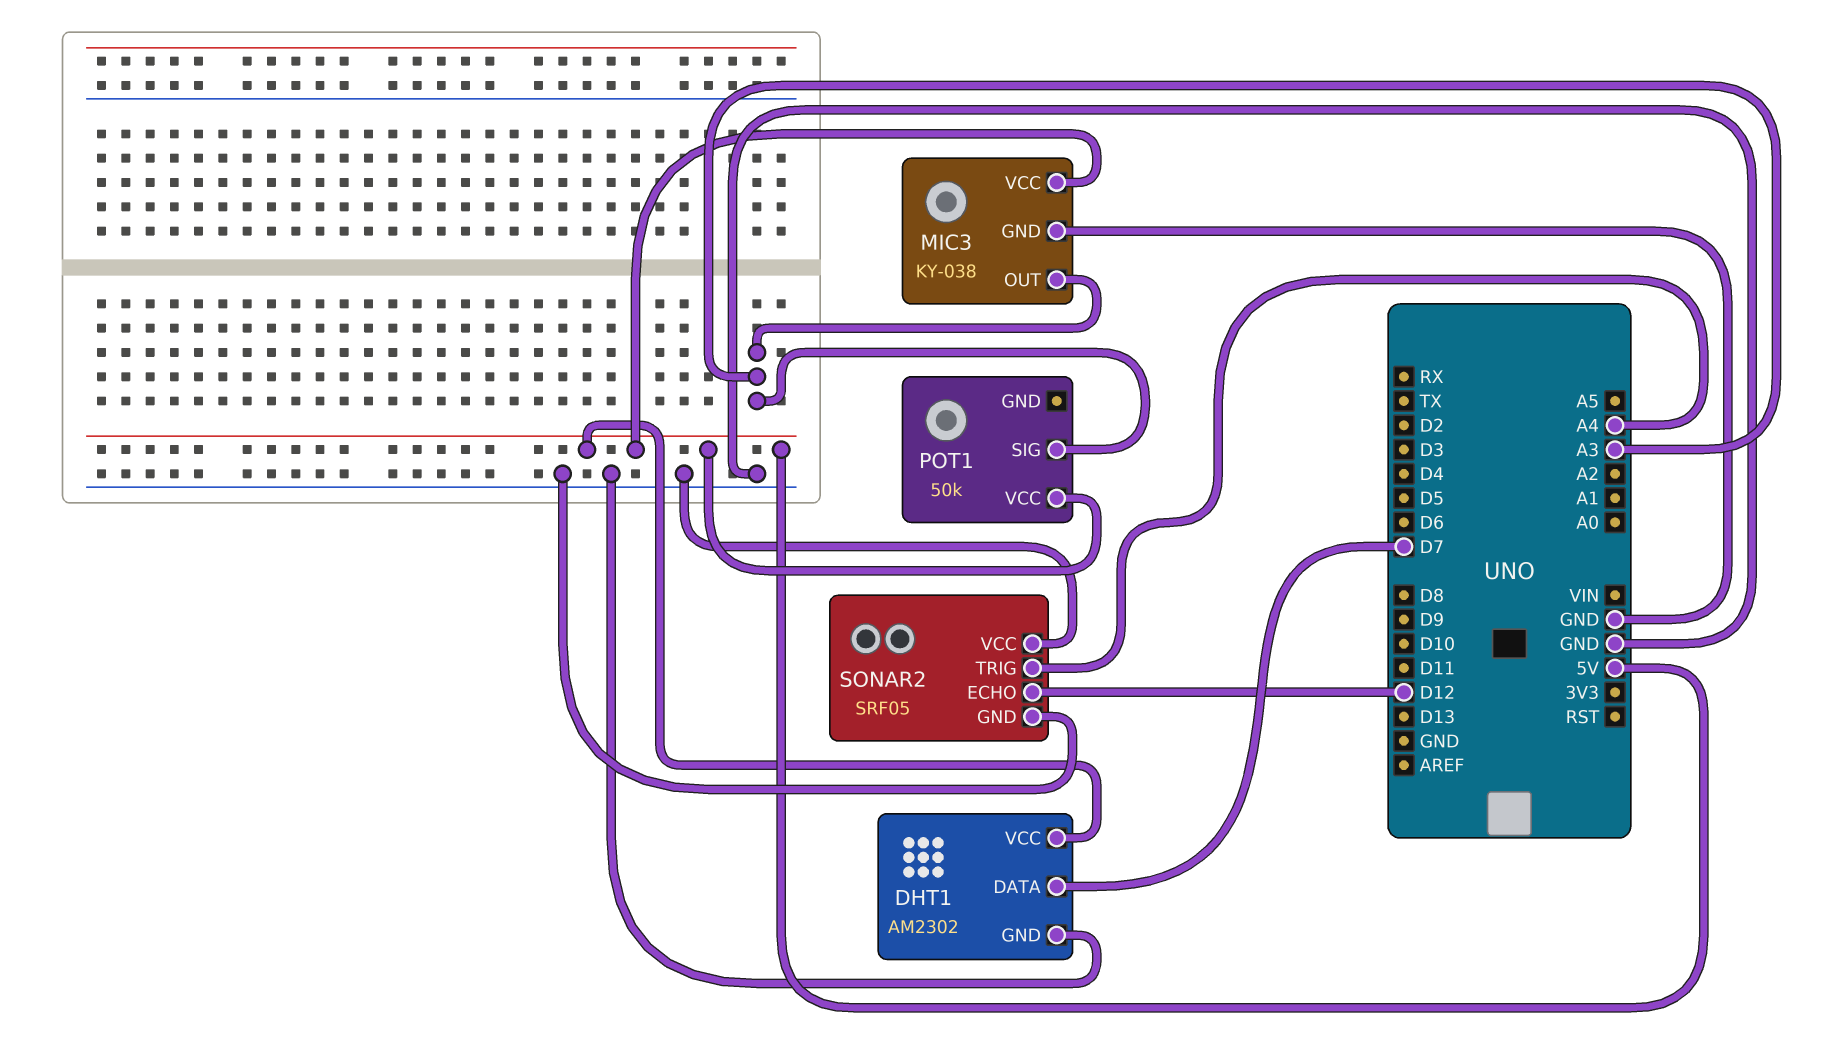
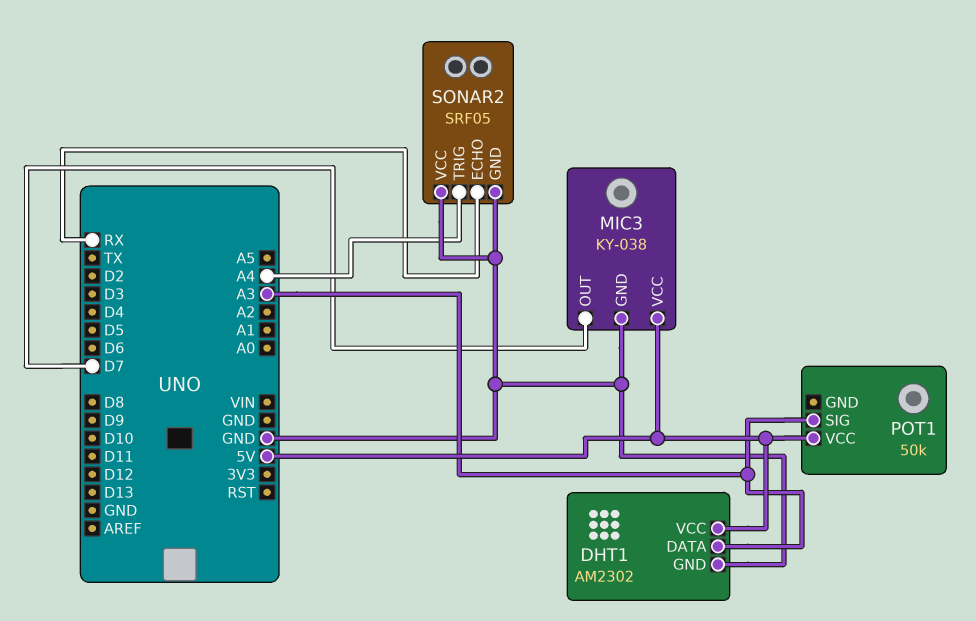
DHT1 pin DATA: D7 -> A3
MIC3 pin OUT: A3 -> D7
SONAR2 pin ECHO: D12 -> RX

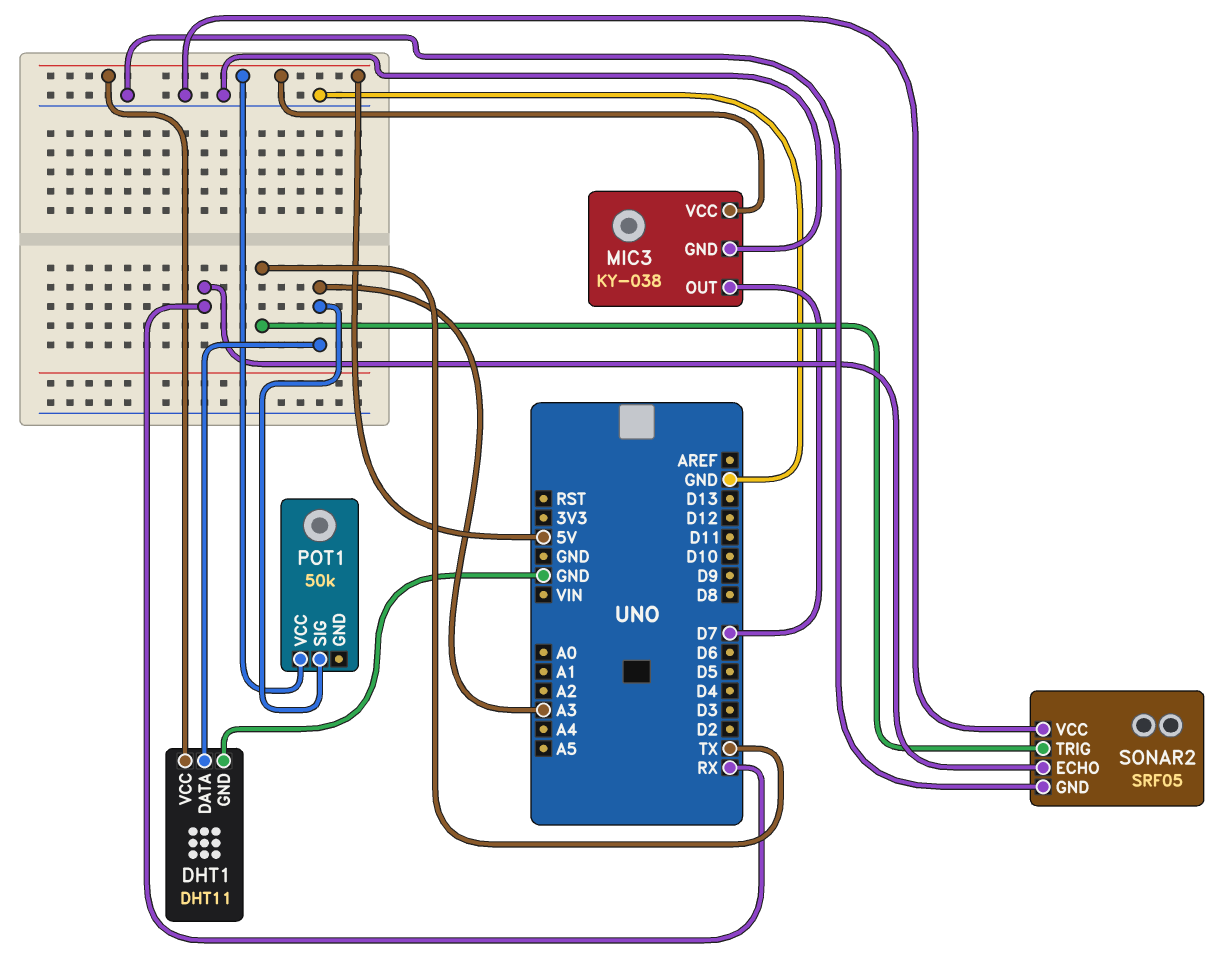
DHT1: AM2302 -> DHT11
SONAR2 pin TRIG: A4 -> TX

